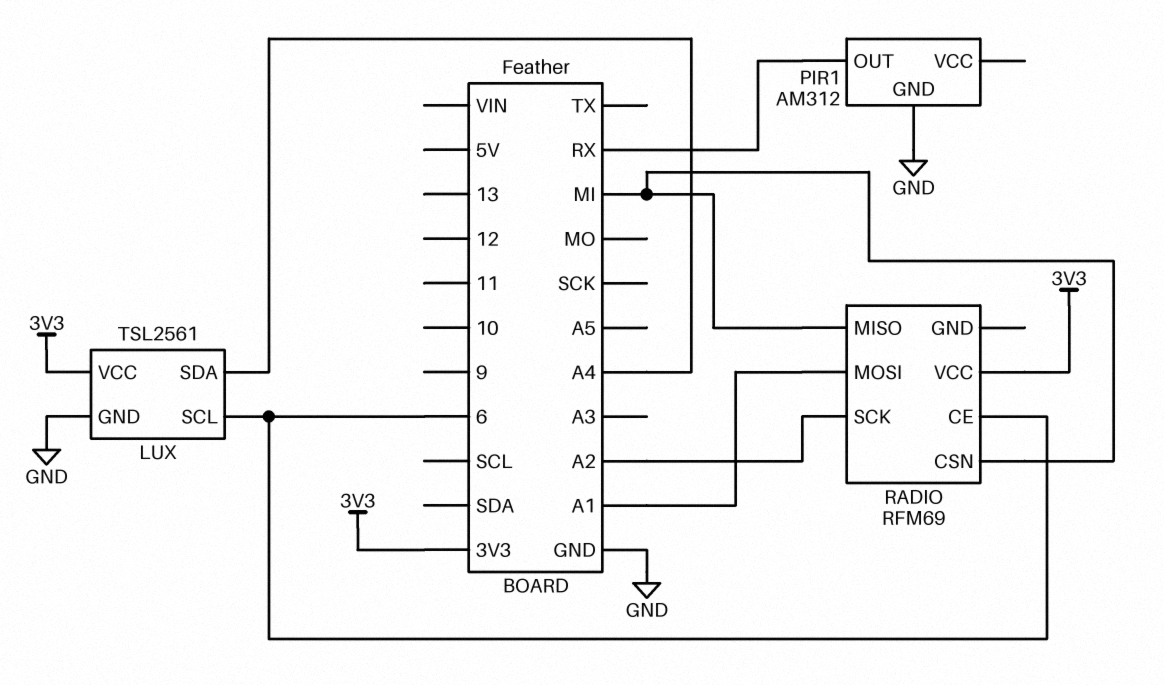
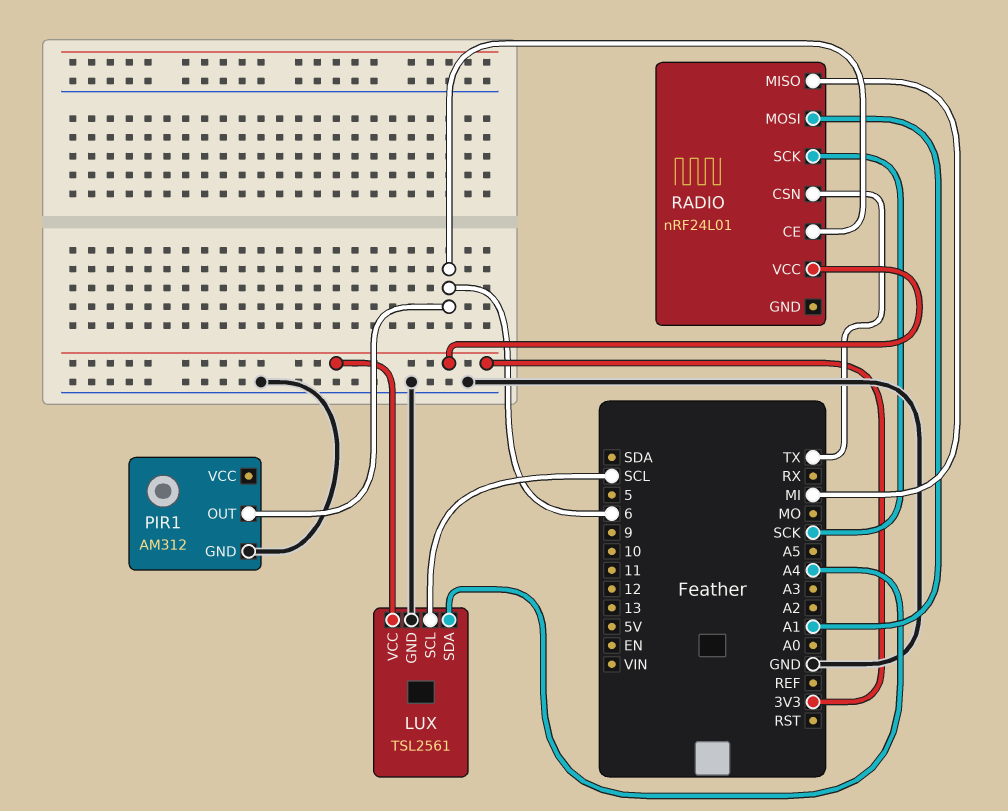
LUX pin SCL: 6 -> SCL
PIR1 pin OUT: RX -> 6
RADIO: RFM69 -> nRF24L01
RADIO pin CSN: MI -> TX
RADIO pin SCK: A2 -> SCK

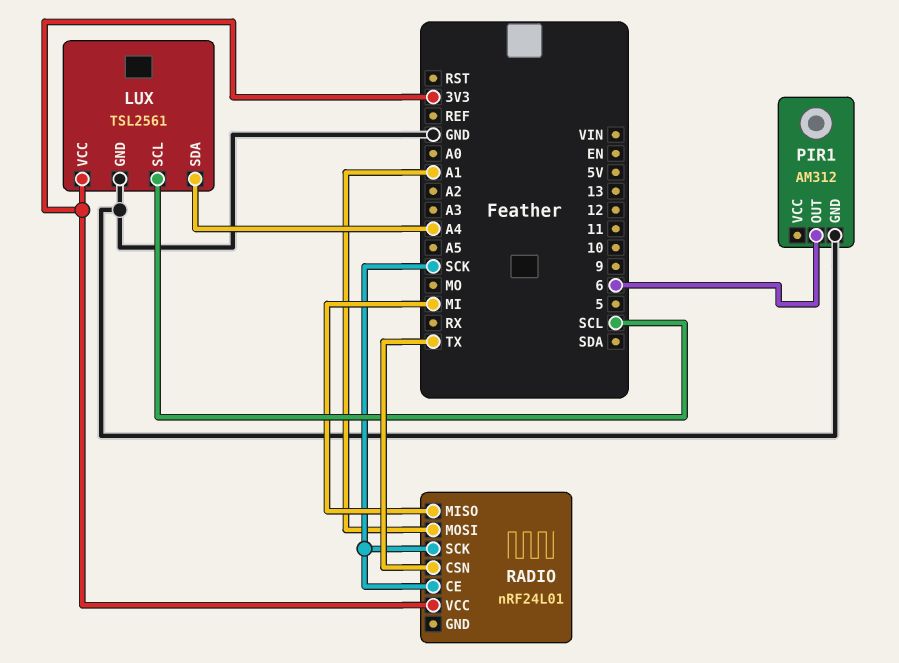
RADIO pin CE: 6 -> SCK

